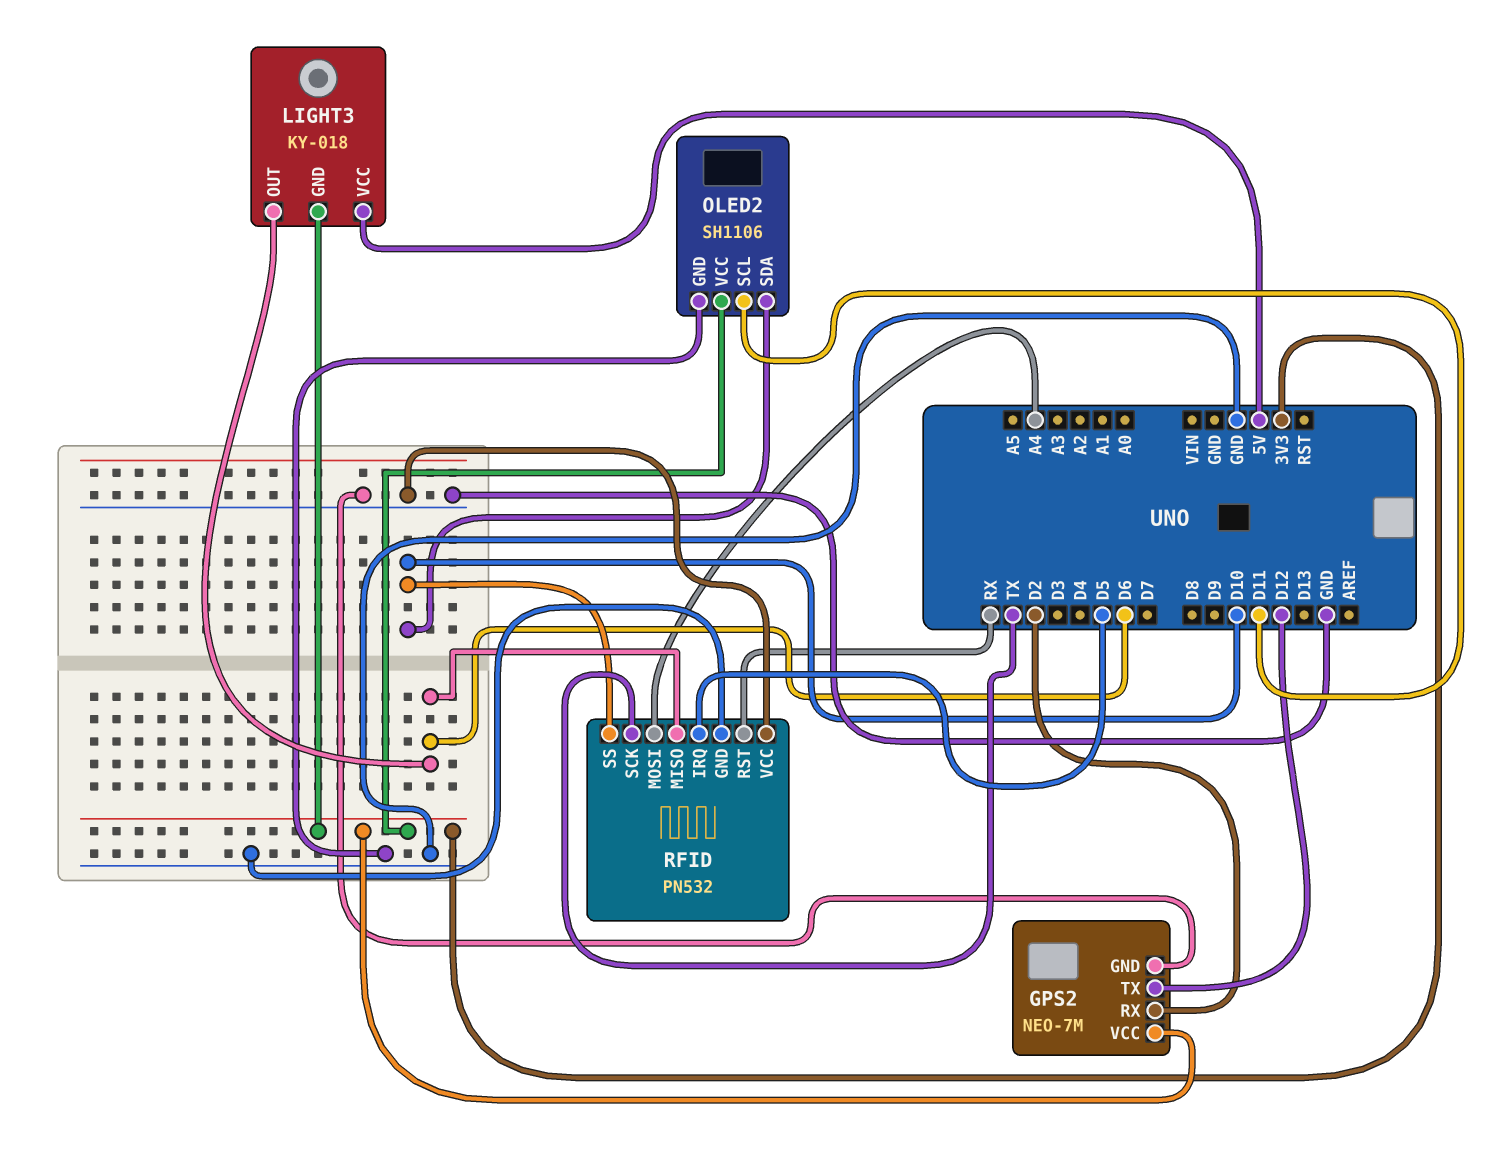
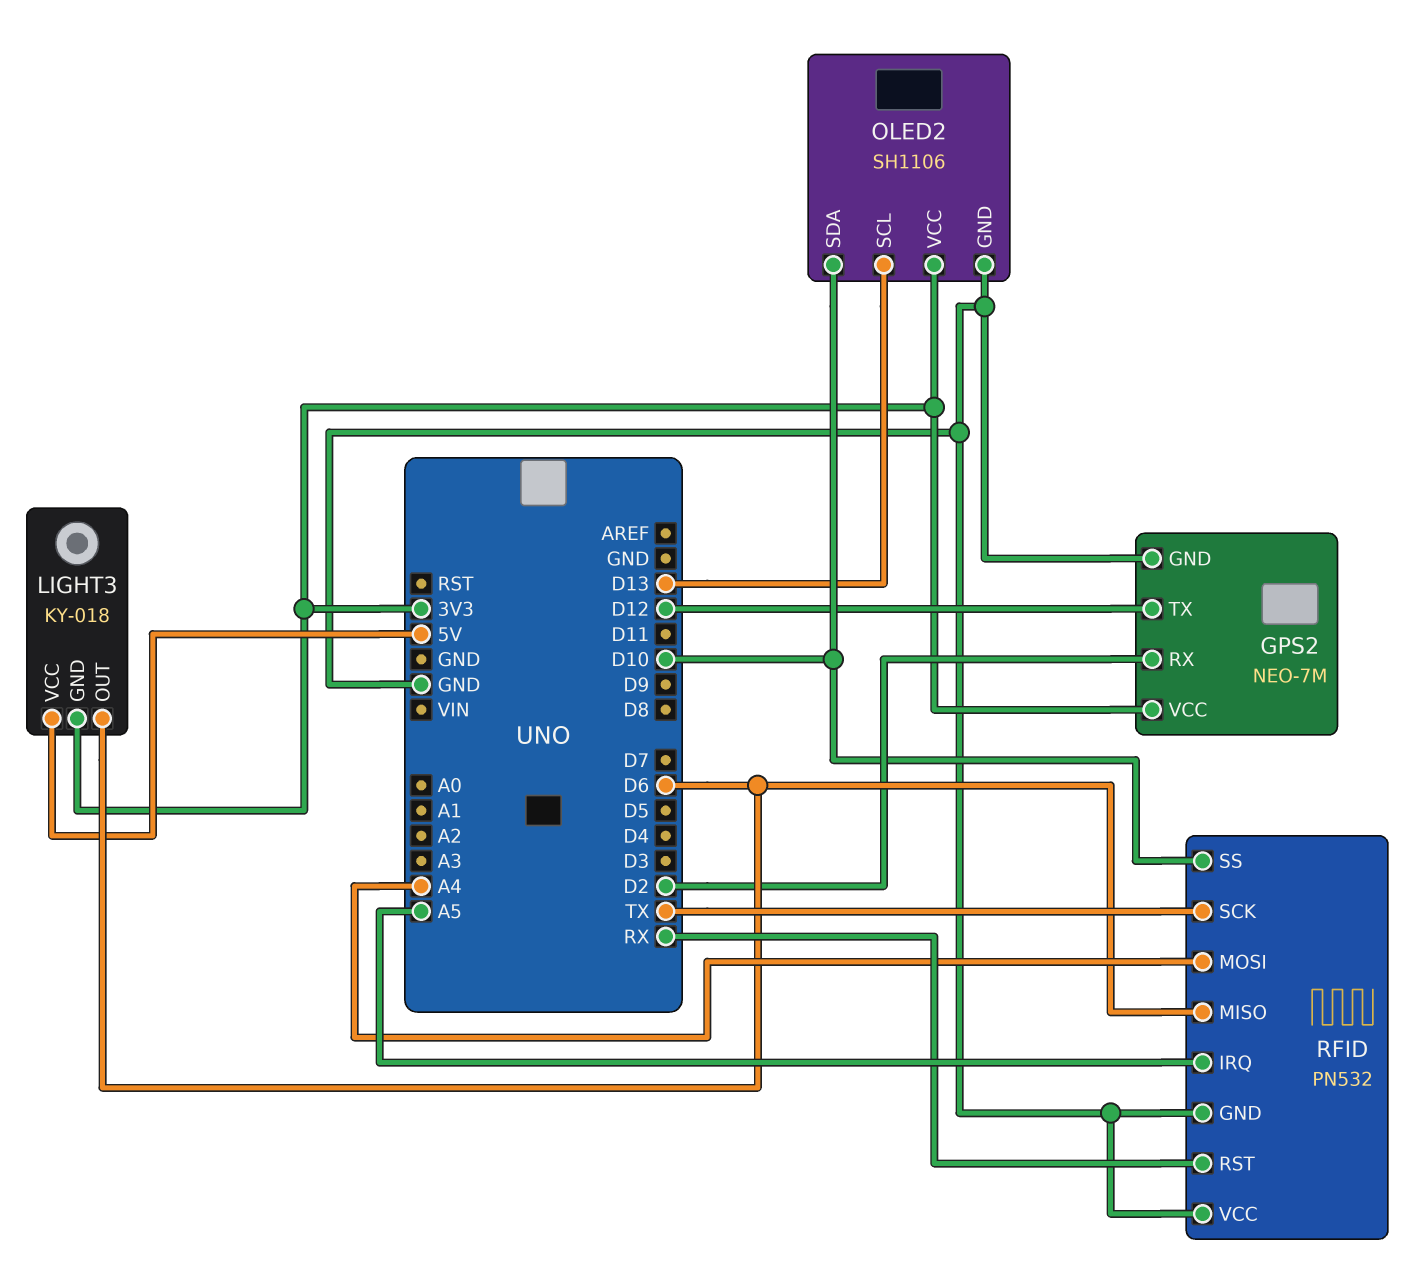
OLED2 pin SCL: D11 -> D13
RFID pin IRQ: D5 -> A5

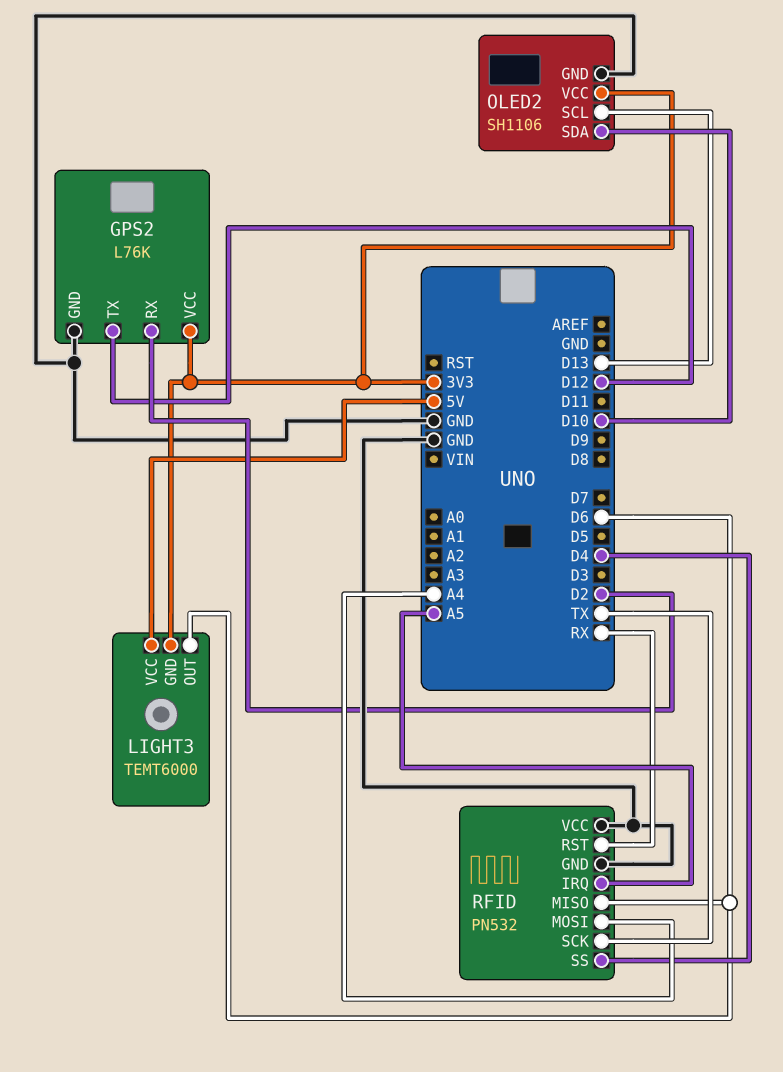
GPS2: NEO-7M -> L76K
LIGHT3: KY-018 -> TEMT6000
RFID pin SS: D10 -> D4

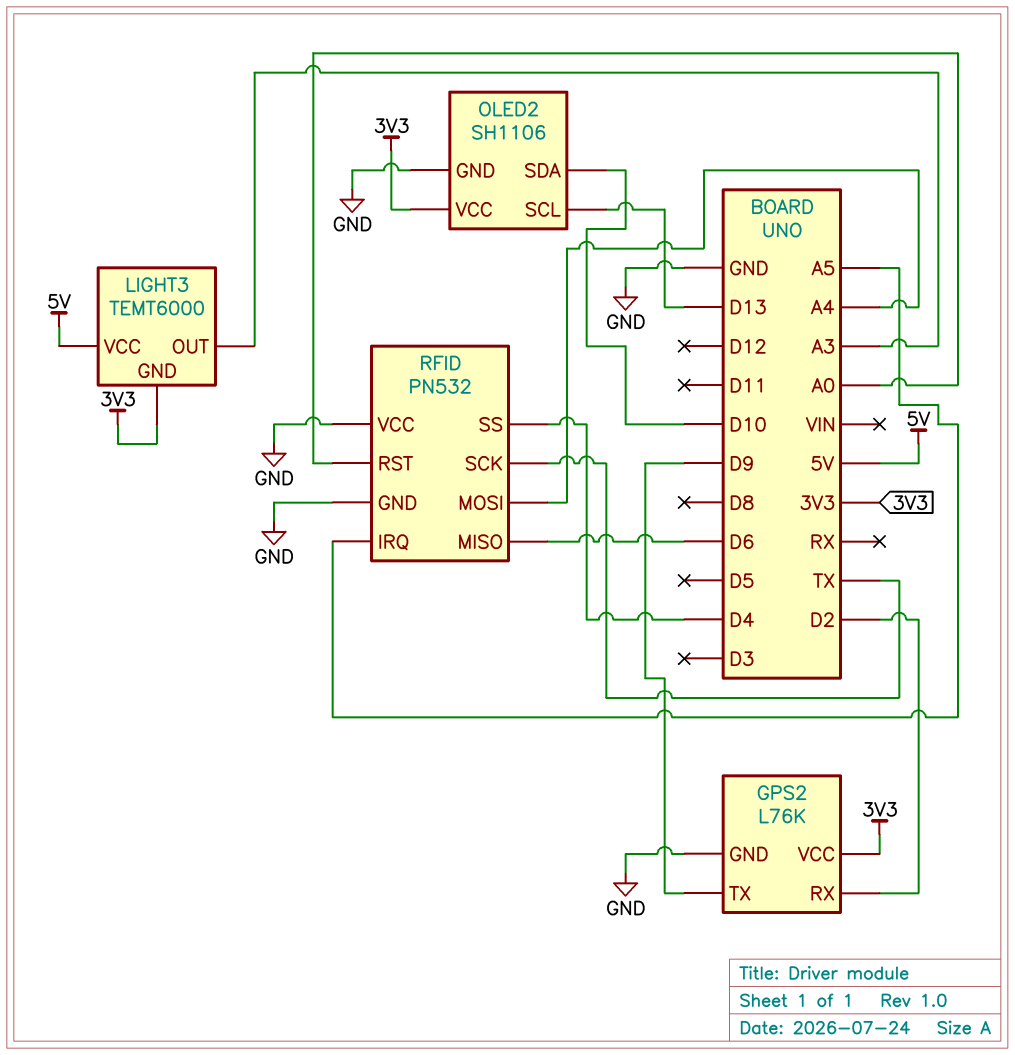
GPS2 pin TX: D12 -> D9
LIGHT3 pin OUT: D6 -> A3
RFID pin RST: RX -> A0

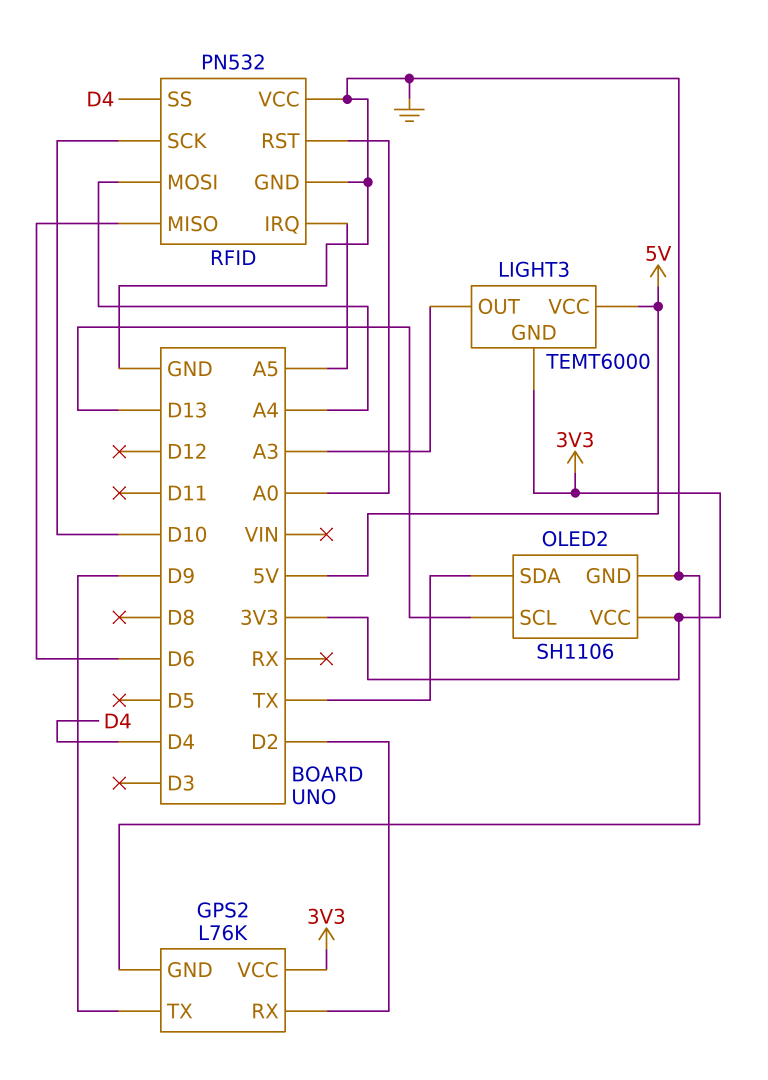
OLED2 pin SDA: D10 -> TX
RFID pin SCK: TX -> D10

